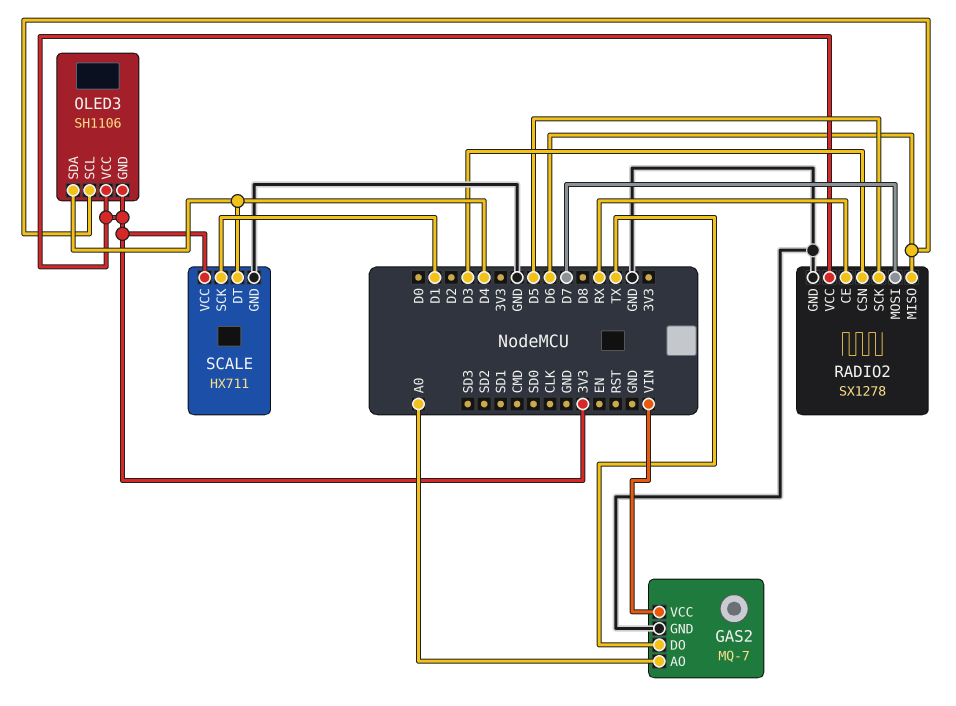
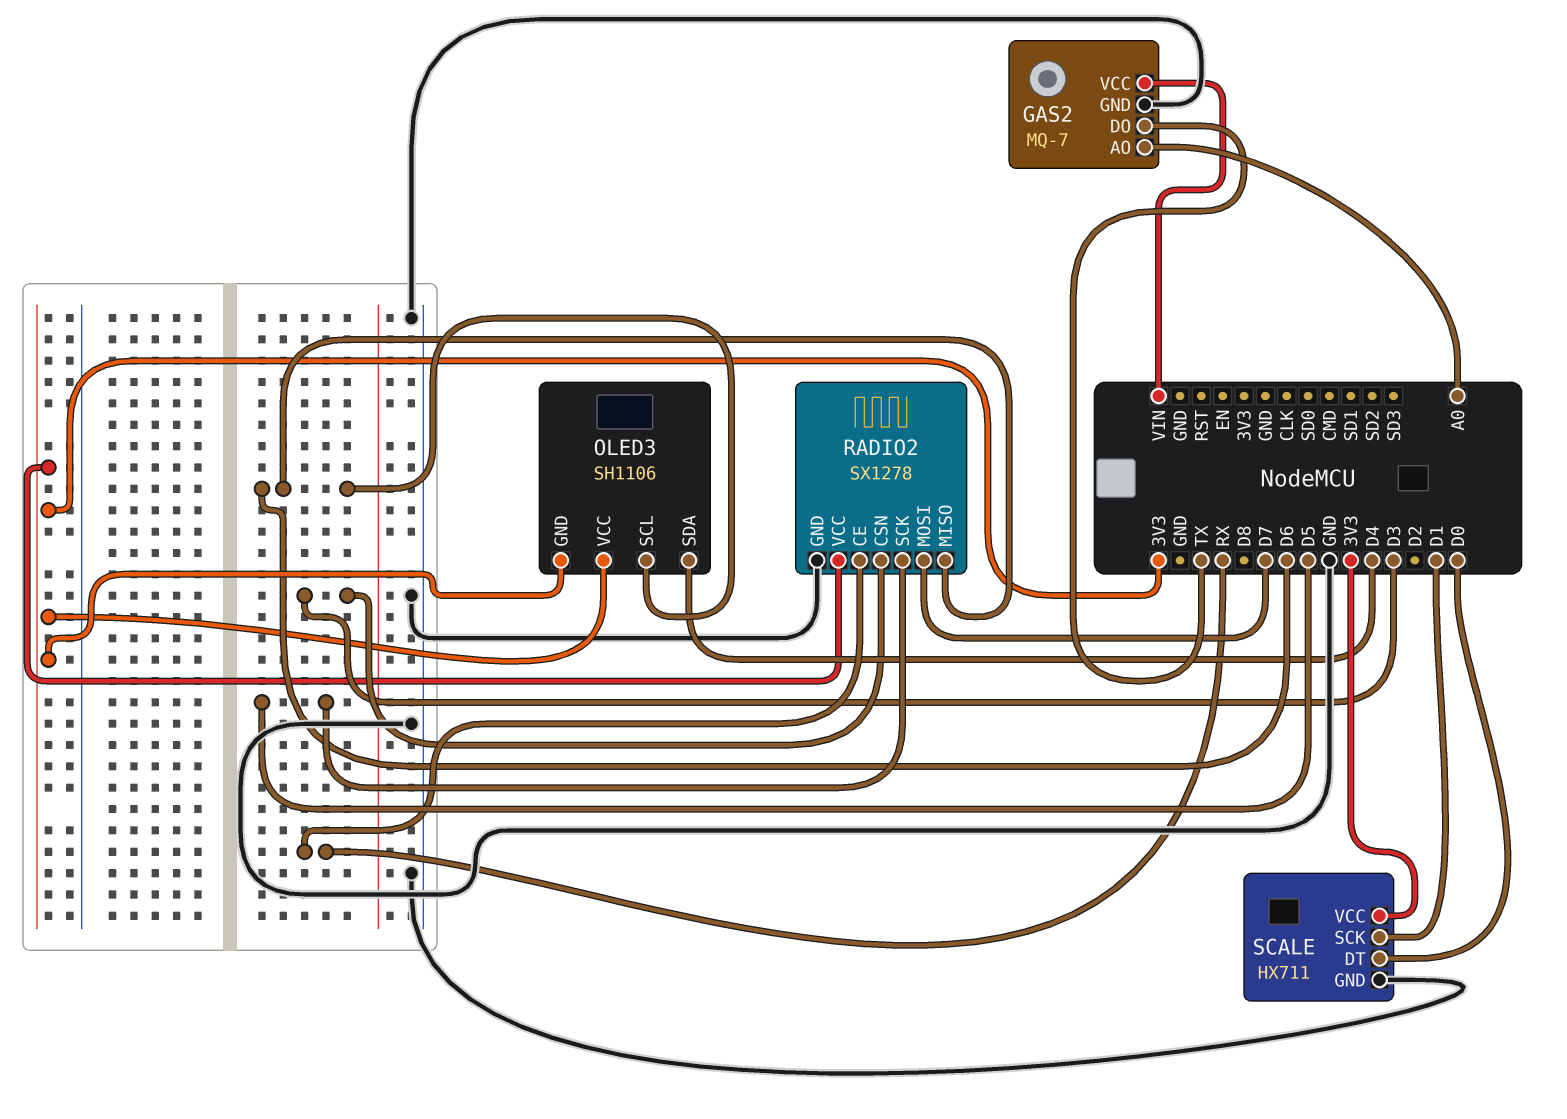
SCALE pin DT: D4 -> D0

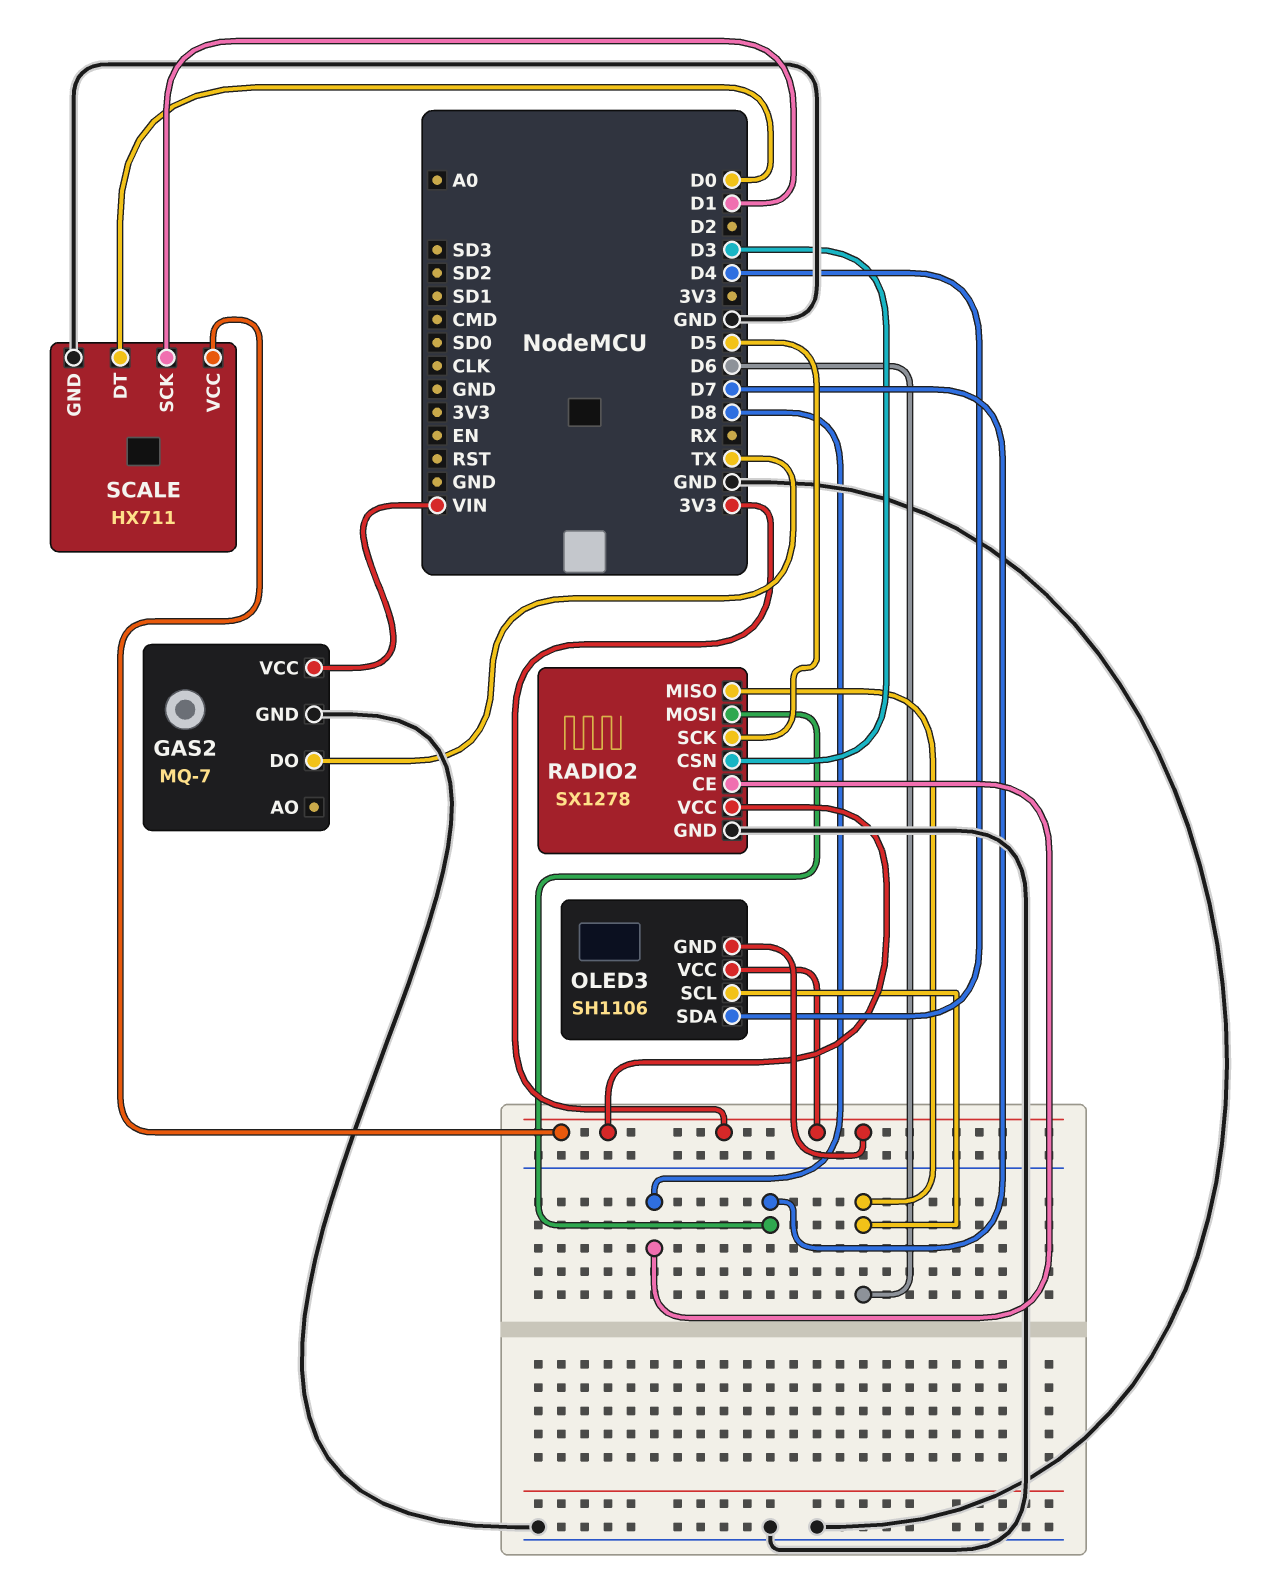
GAS2 pin AO: A0 -> none
RADIO2 pin CE: RX -> D8

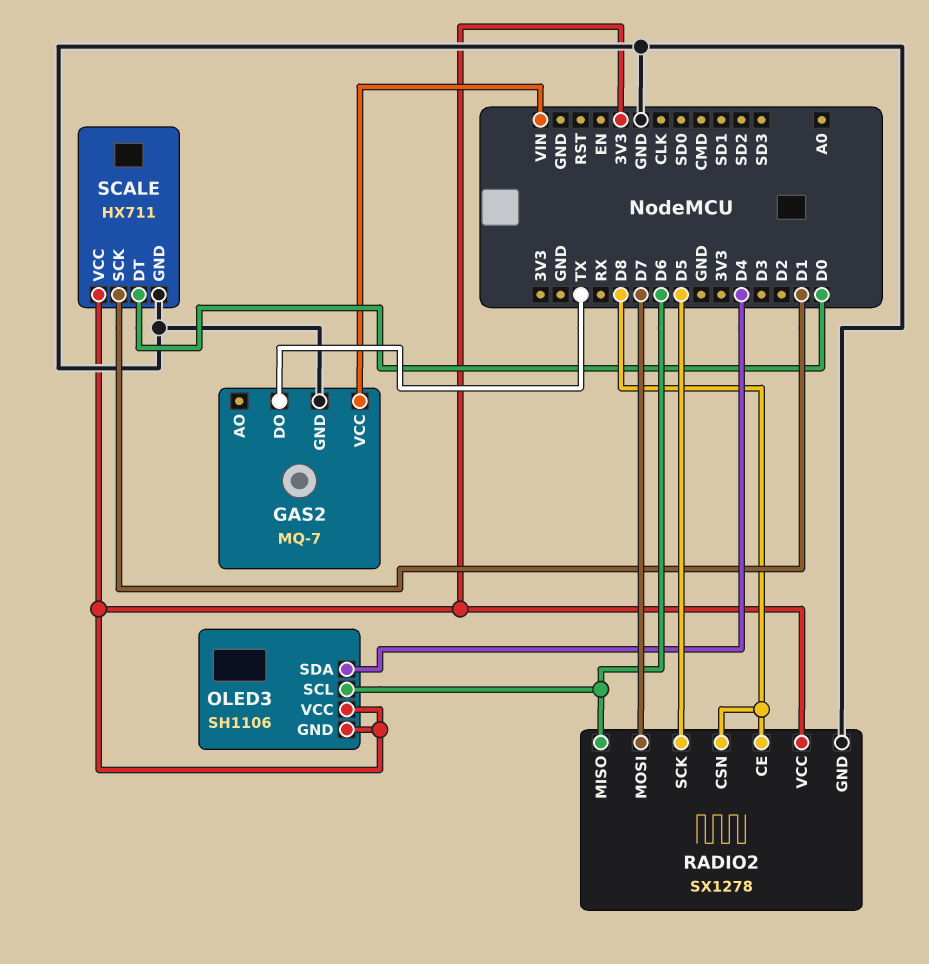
RADIO2 pin CSN: D3 -> D8

